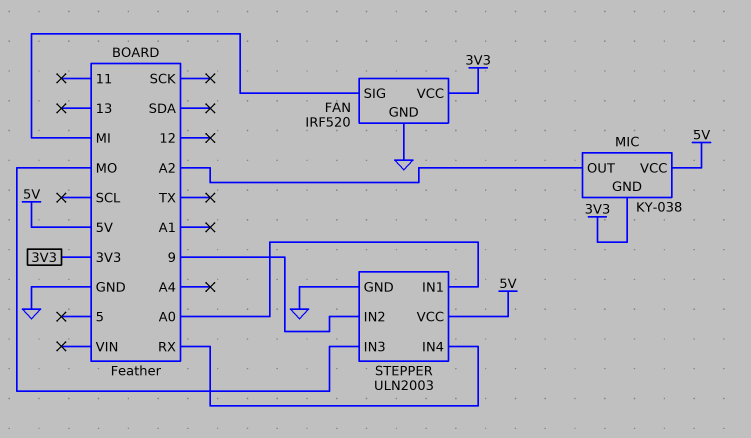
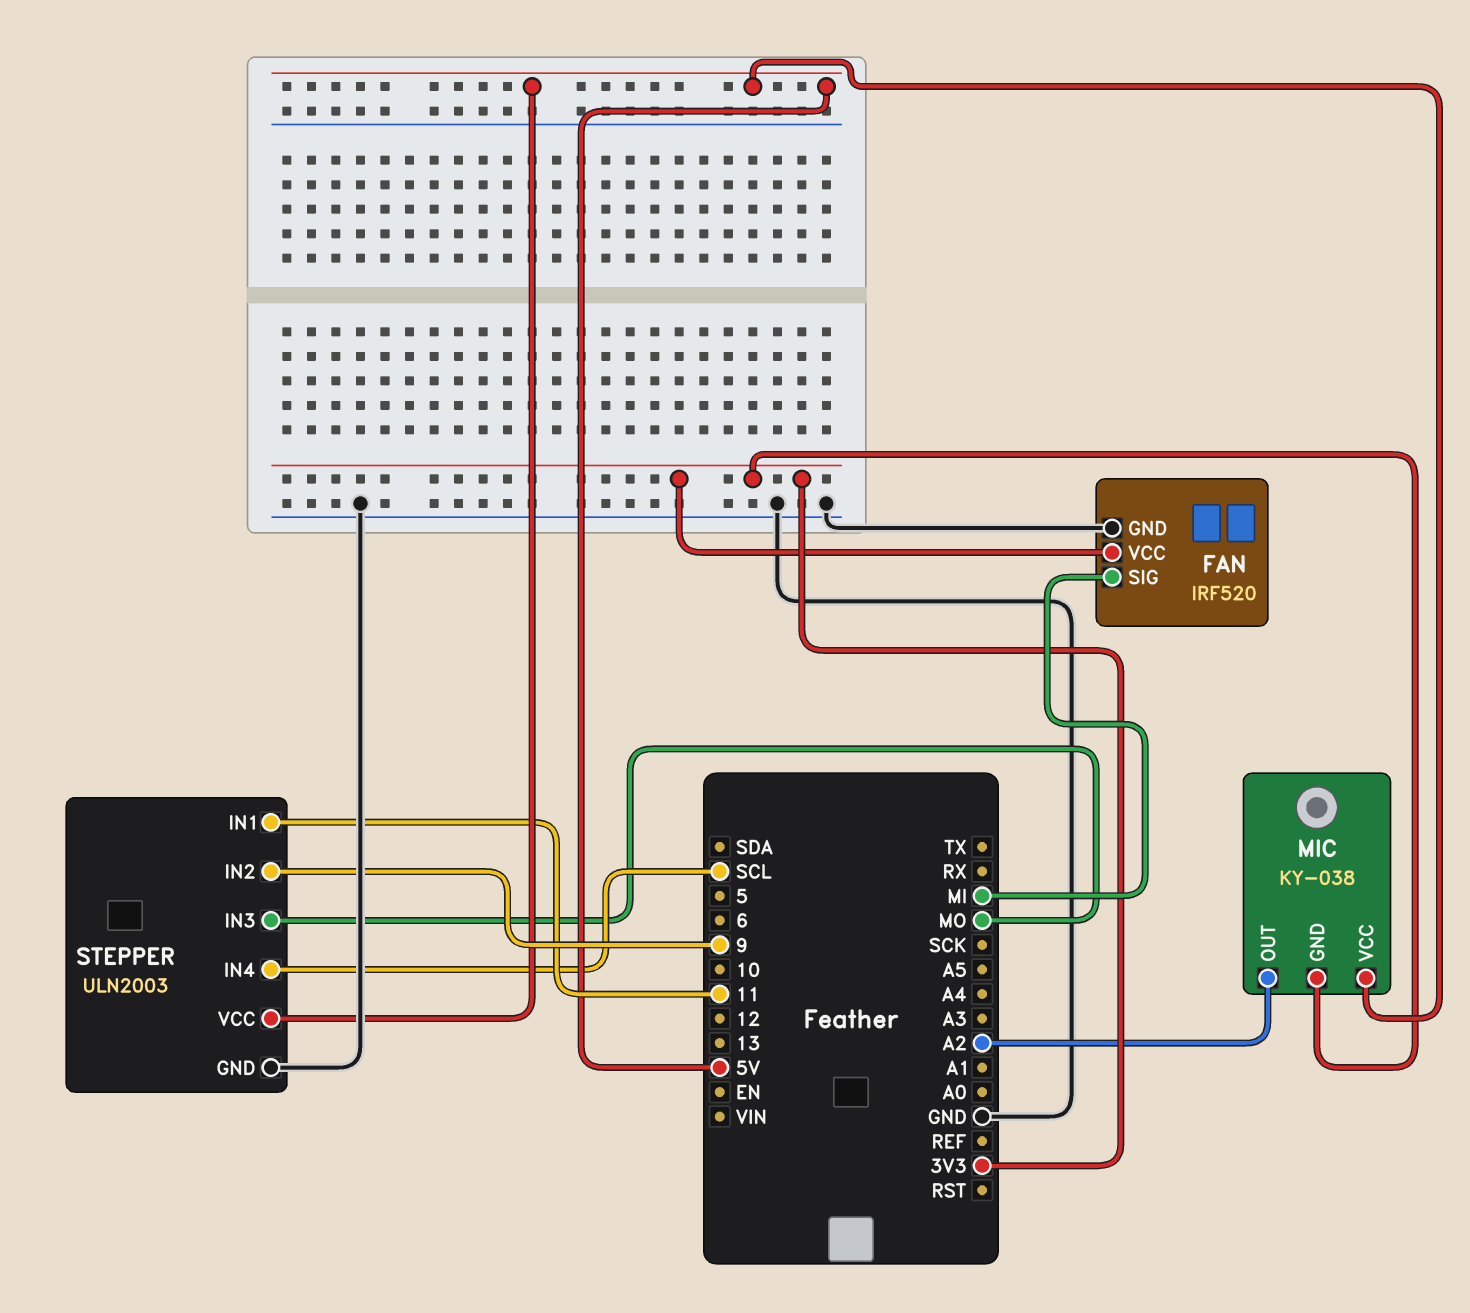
STEPPER pin IN1: A0 -> 11
STEPPER pin IN4: RX -> SCL

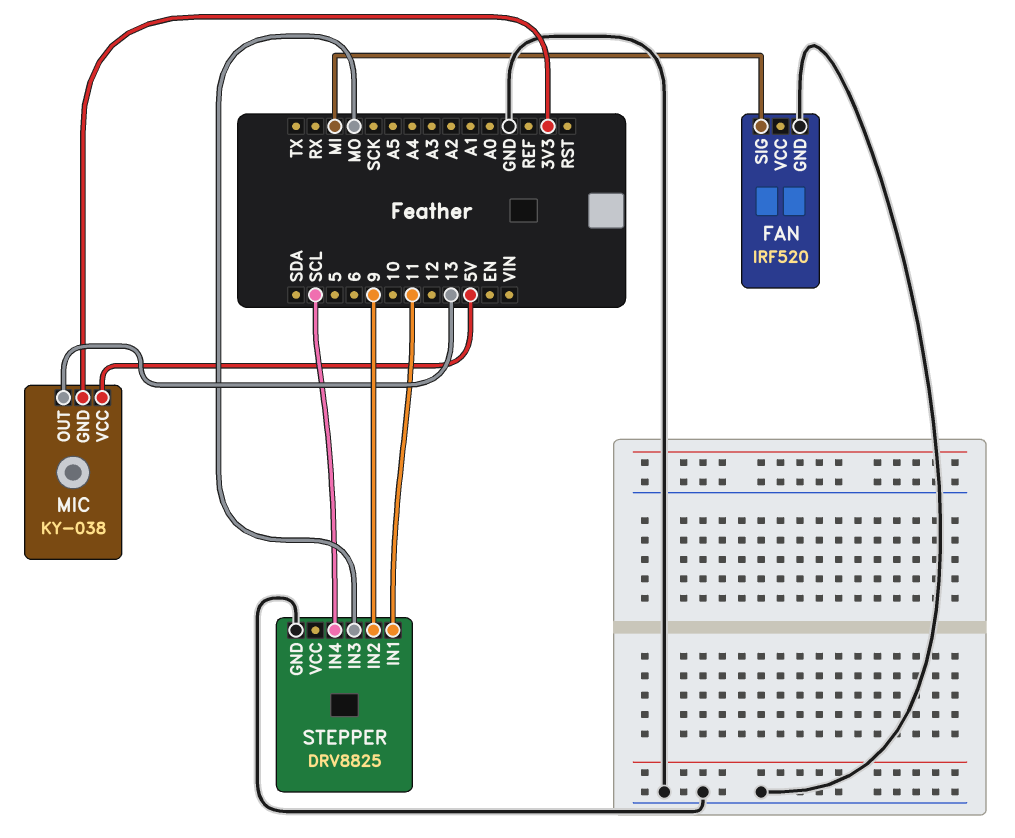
FAN pin VCC: 3V3 -> none
MIC pin OUT: A2 -> 13
STEPPER: ULN2003 -> DRV8825
STEPPER pin VCC: 5V -> none

